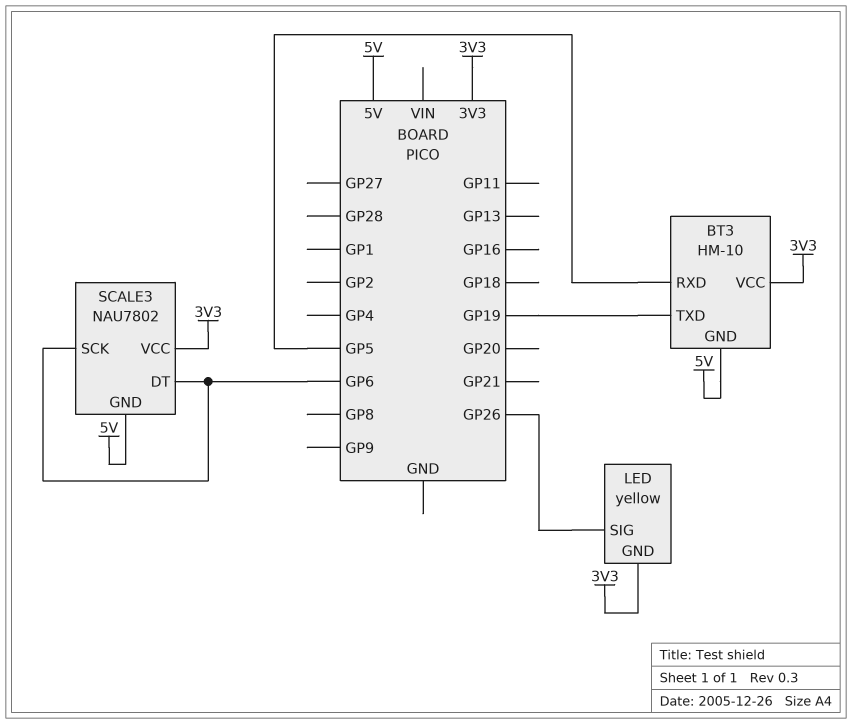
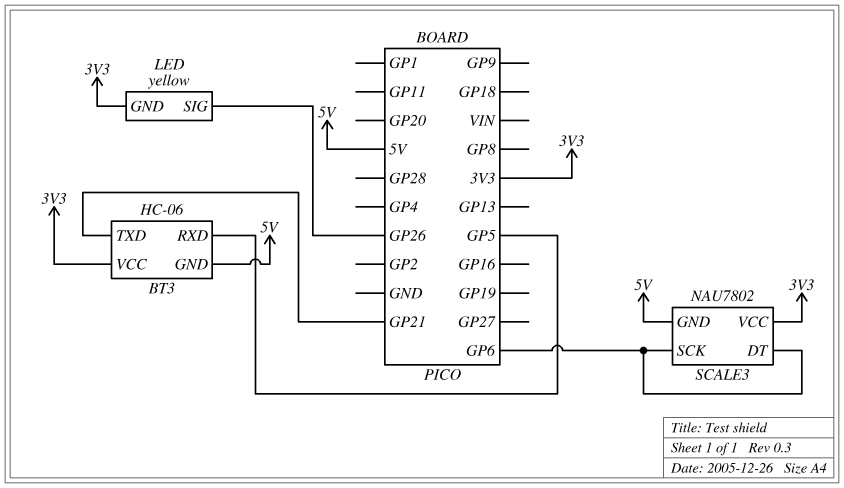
BT3: HM-10 -> HC-06
BT3 pin TXD: GP19 -> GP21

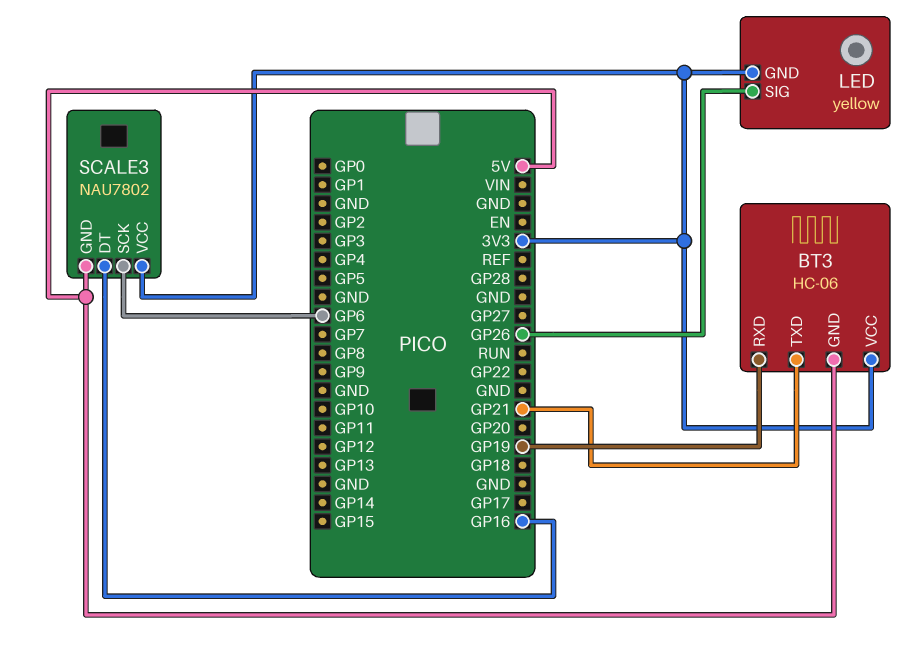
BT3 pin RXD: GP5 -> GP19
SCALE3 pin DT: GP6 -> GP16

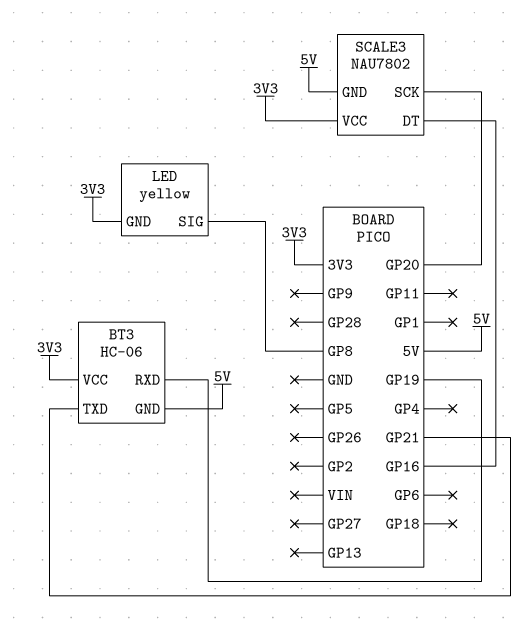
LED pin SIG: GP26 -> GP8
SCALE3 pin SCK: GP6 -> GP20

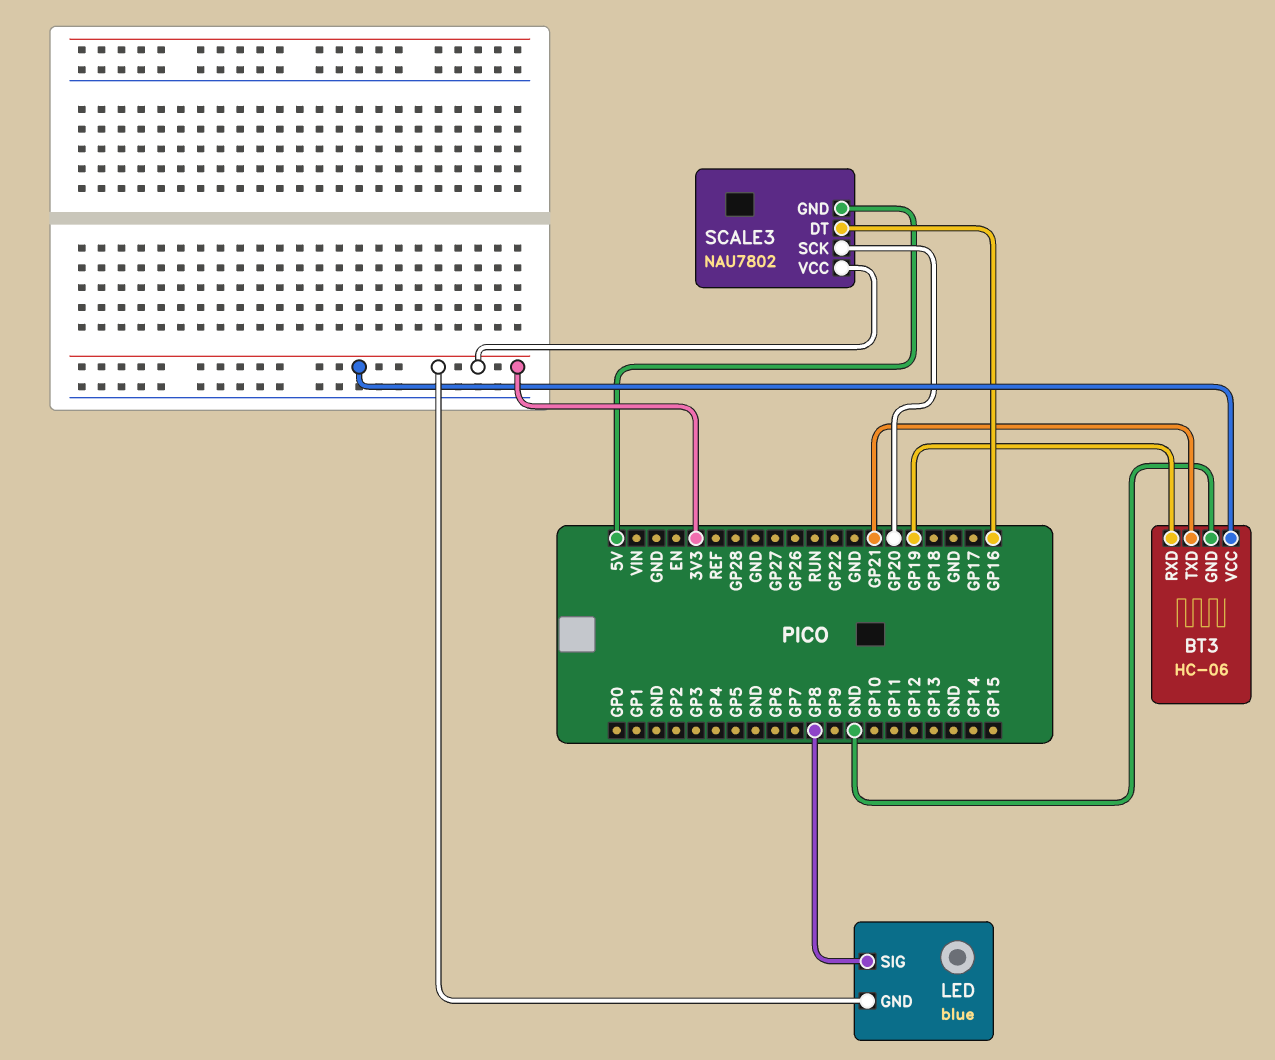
BT3 pin GND: 5V -> GND
LED: yellow -> blue

